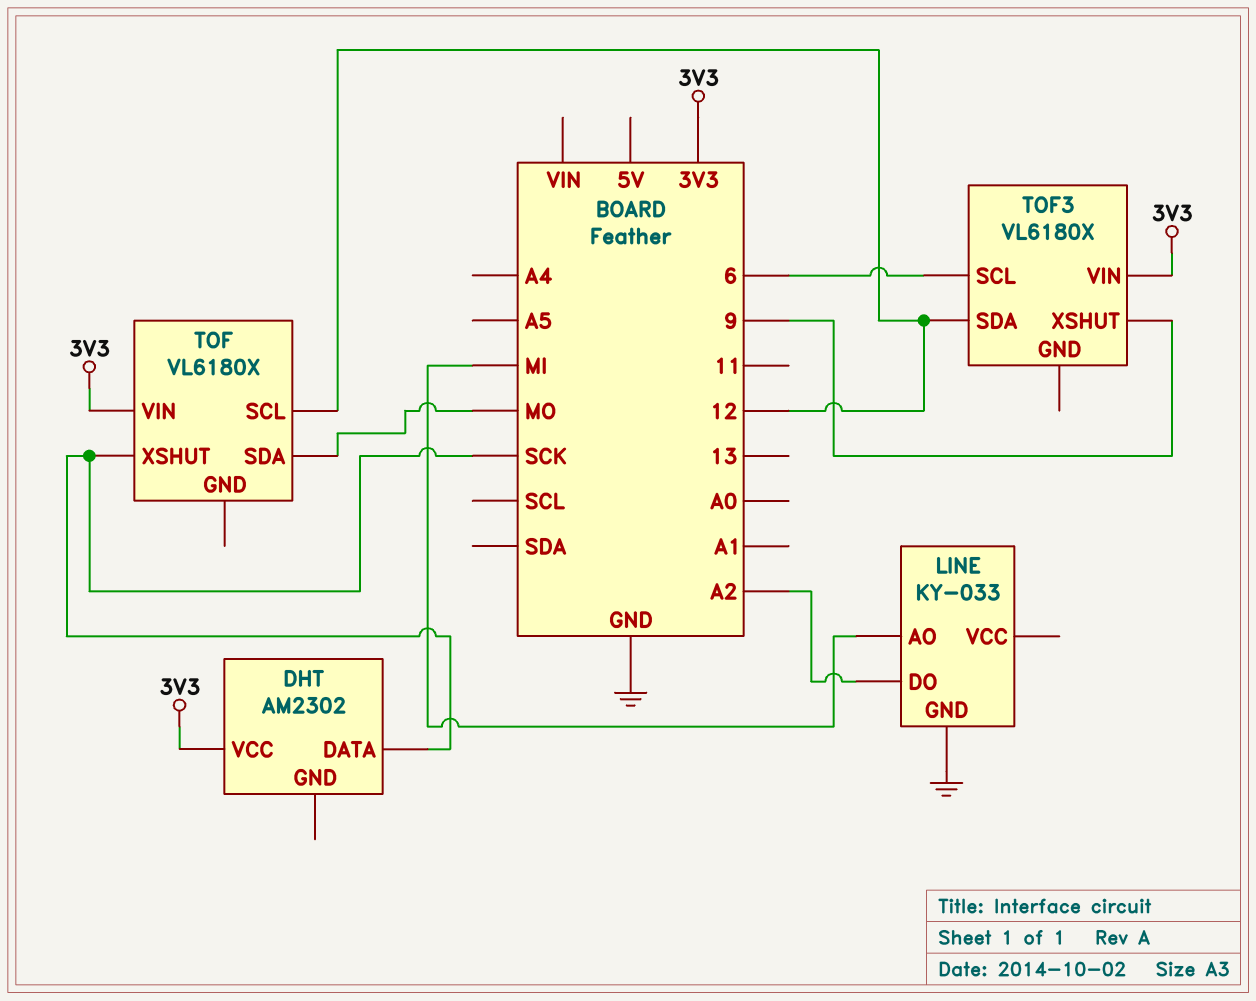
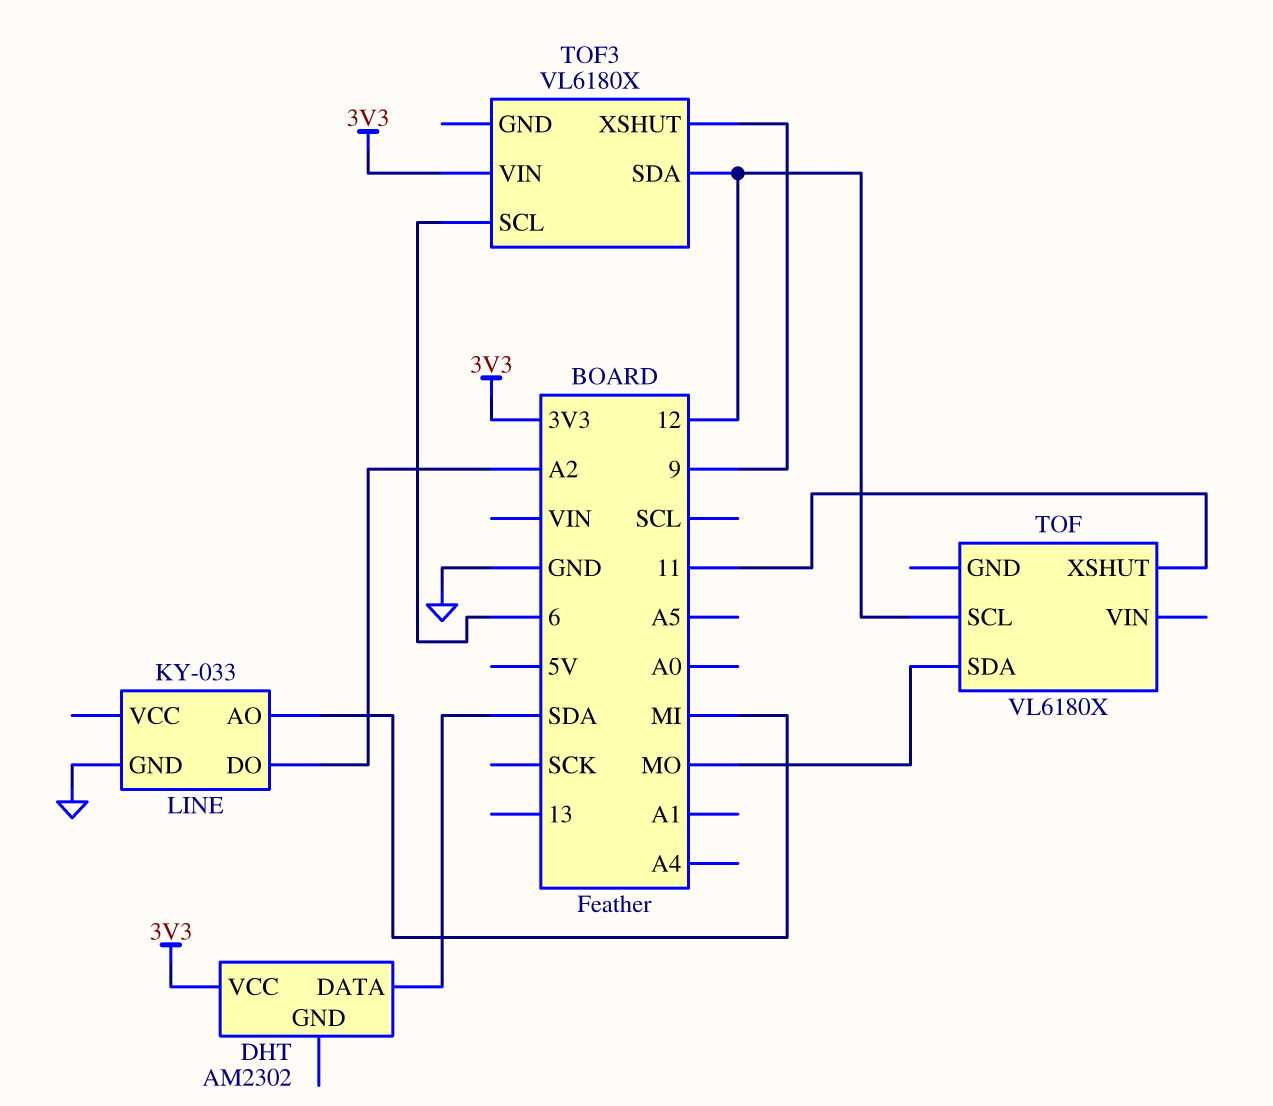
DHT pin DATA: SCK -> SDA
TOF pin VIN: 3V3 -> none
TOF pin XSHUT: SCK -> 11

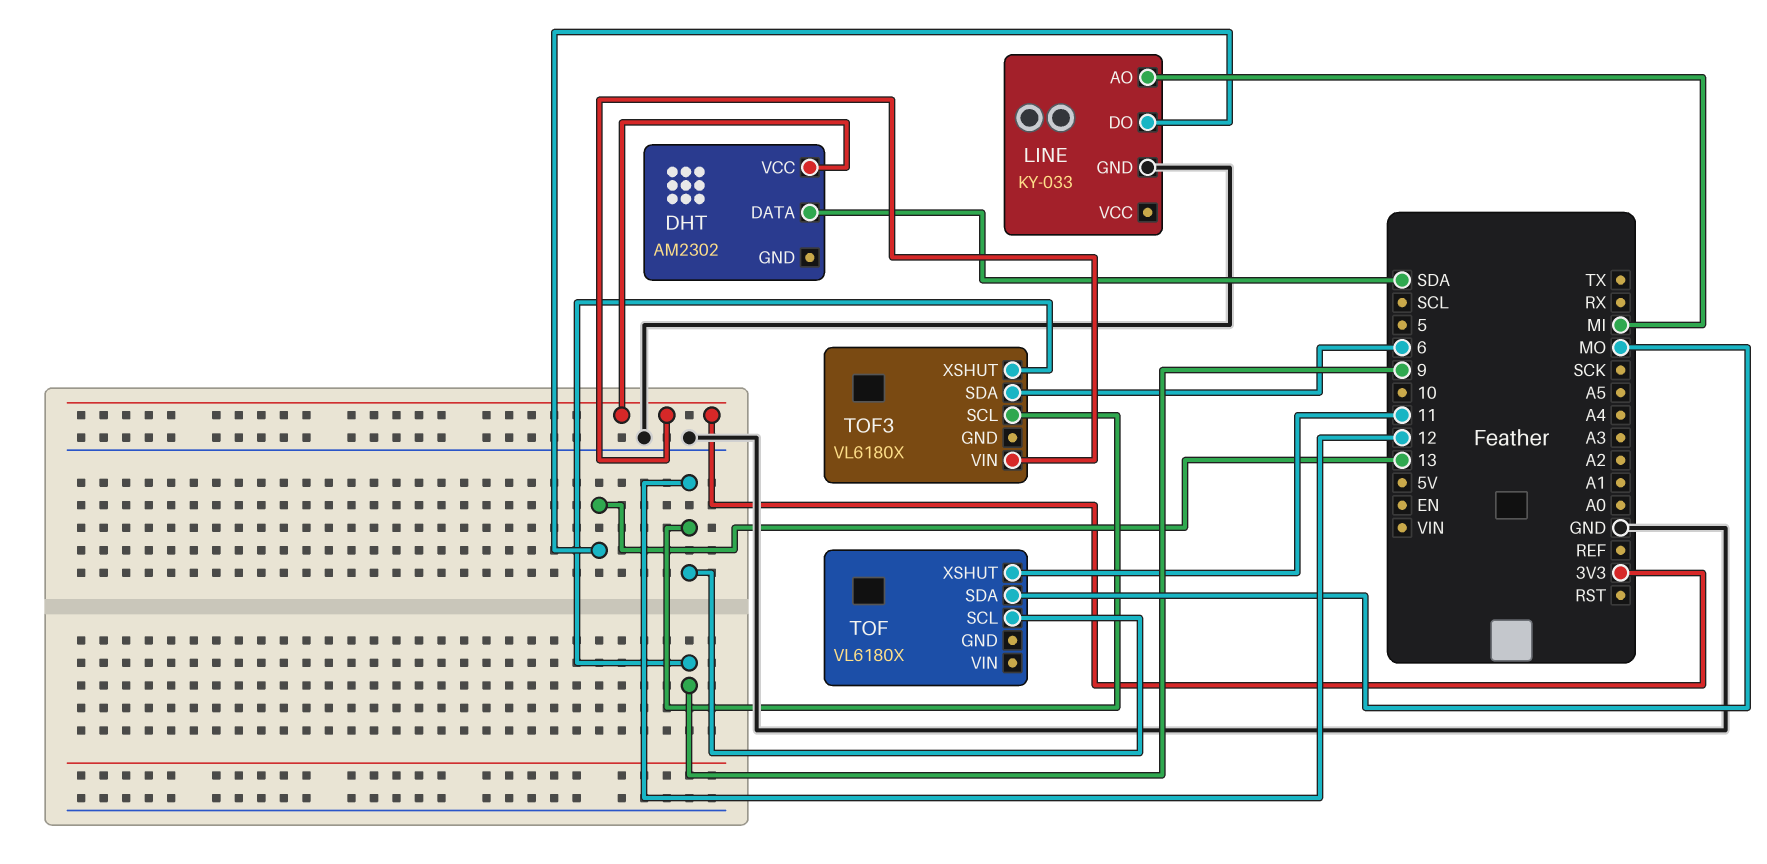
LINE pin DO: A2 -> 13
TOF3 pin SCL: 6 -> 12
TOF3 pin SDA: 12 -> 6

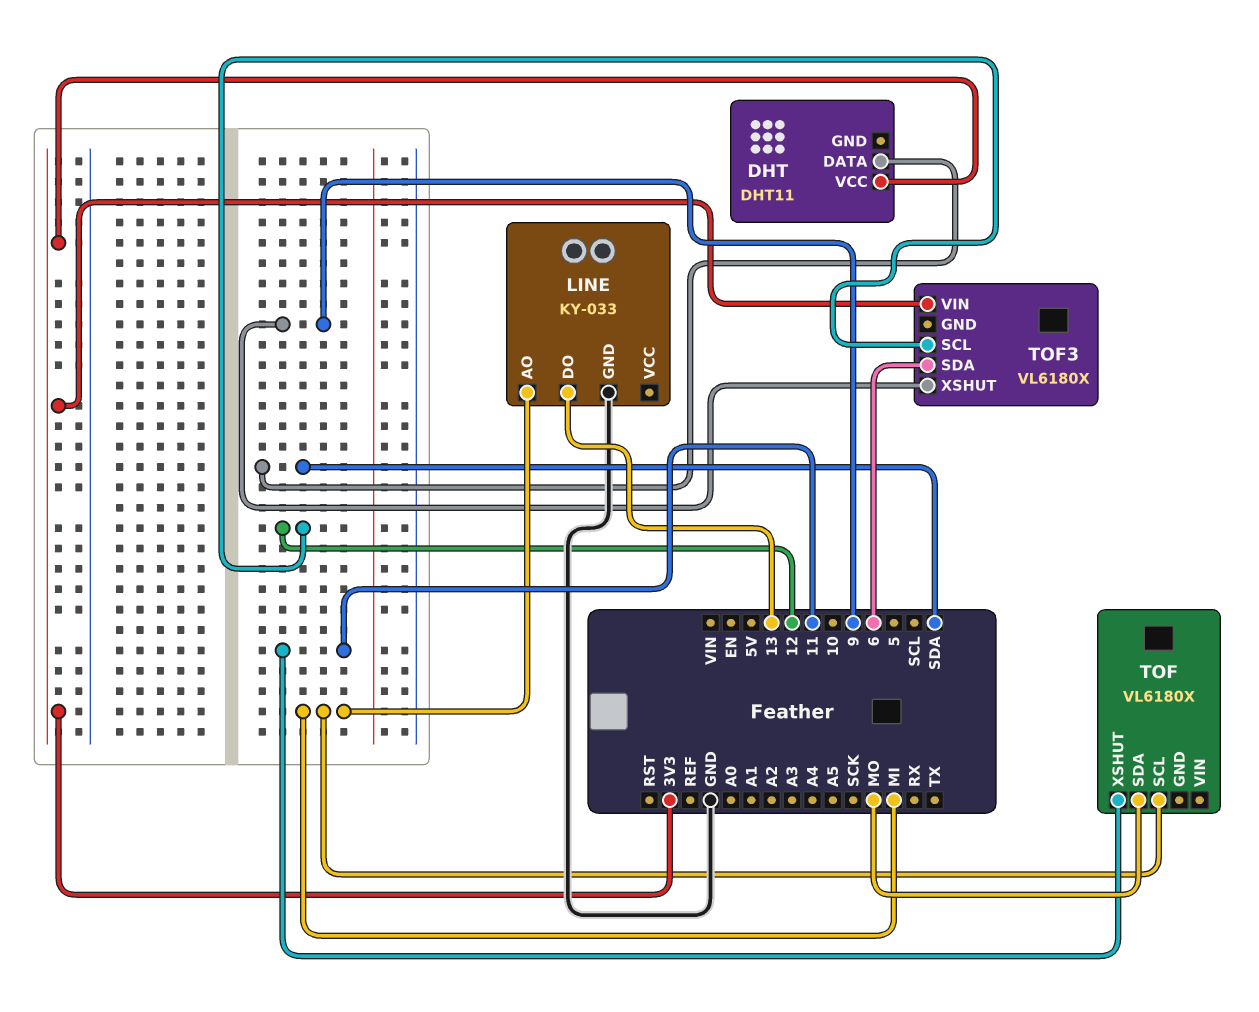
DHT: AM2302 -> DHT11
TOF pin SCL: 12 -> MI

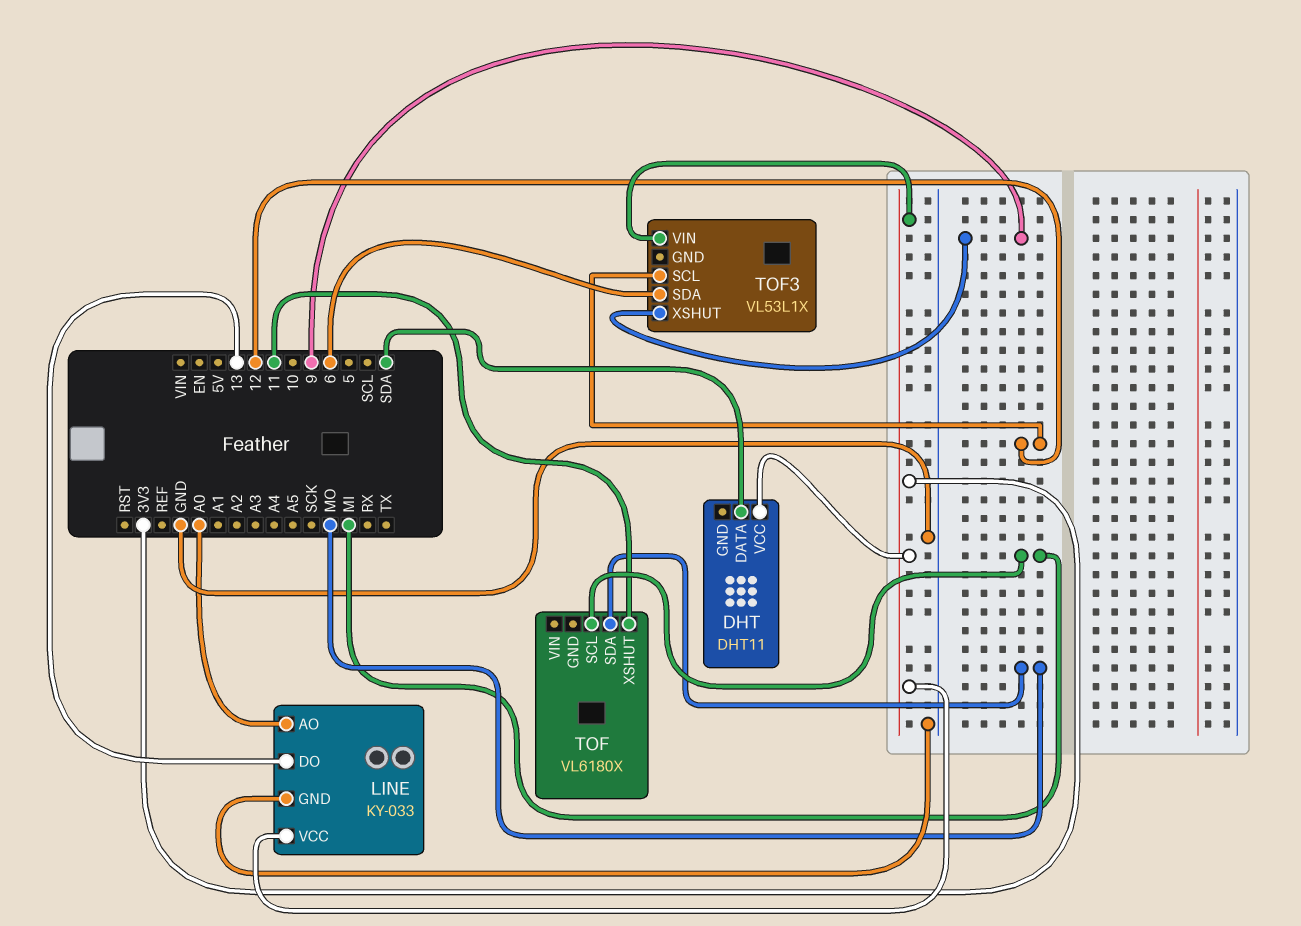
LINE pin AO: MI -> A0
LINE pin VCC: none -> 3V3
TOF3: VL6180X -> VL53L1X

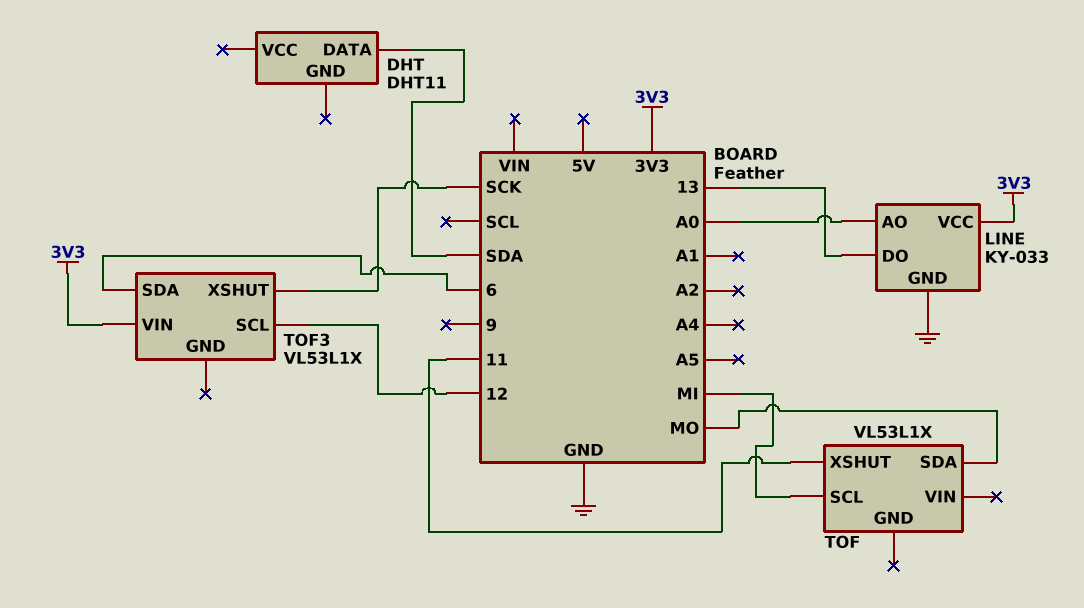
DHT pin VCC: 3V3 -> none
TOF: VL6180X -> VL53L1X
TOF3 pin XSHUT: 9 -> SCK

